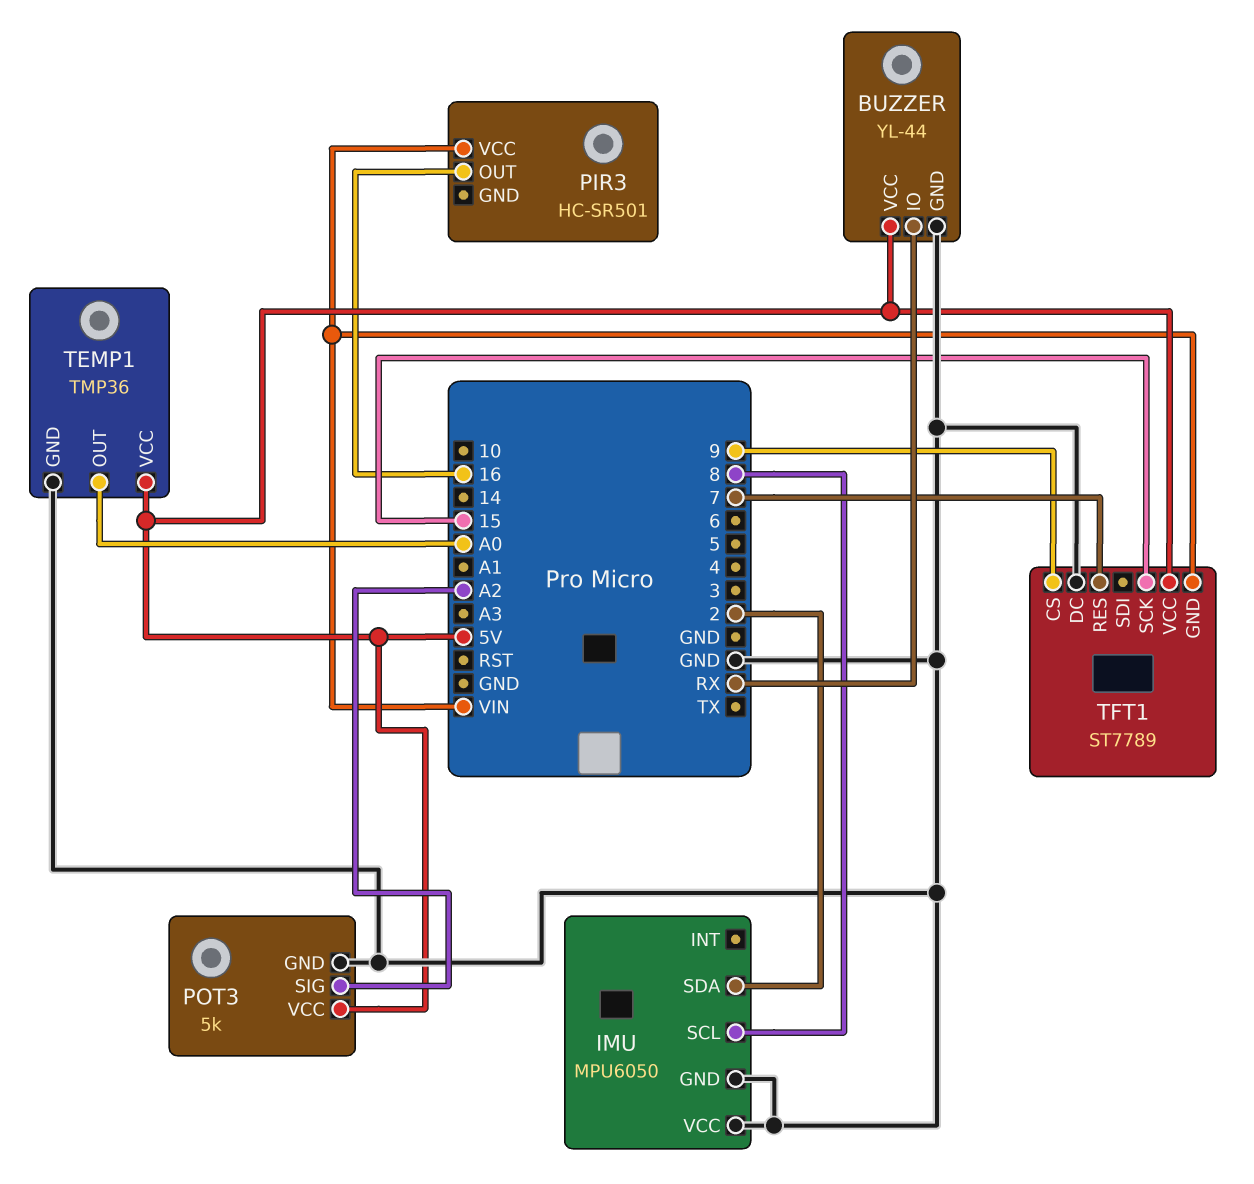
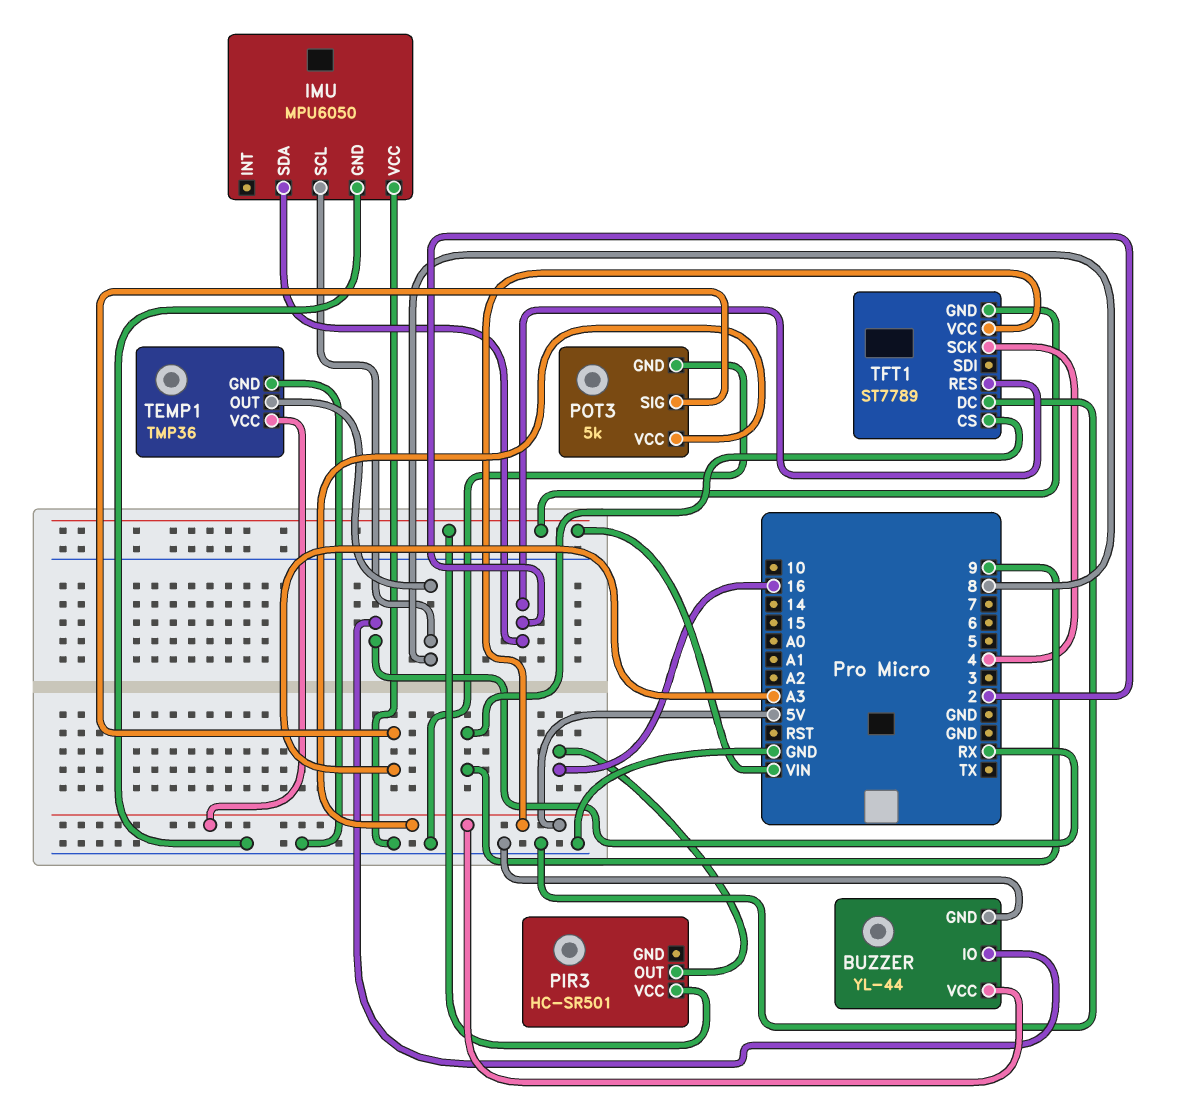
POT3 pin SIG: A2 -> A3
TEMP1 pin OUT: A0 -> 8
TFT1 pin RES: 7 -> 2
TFT1 pin SCK: 15 -> 4

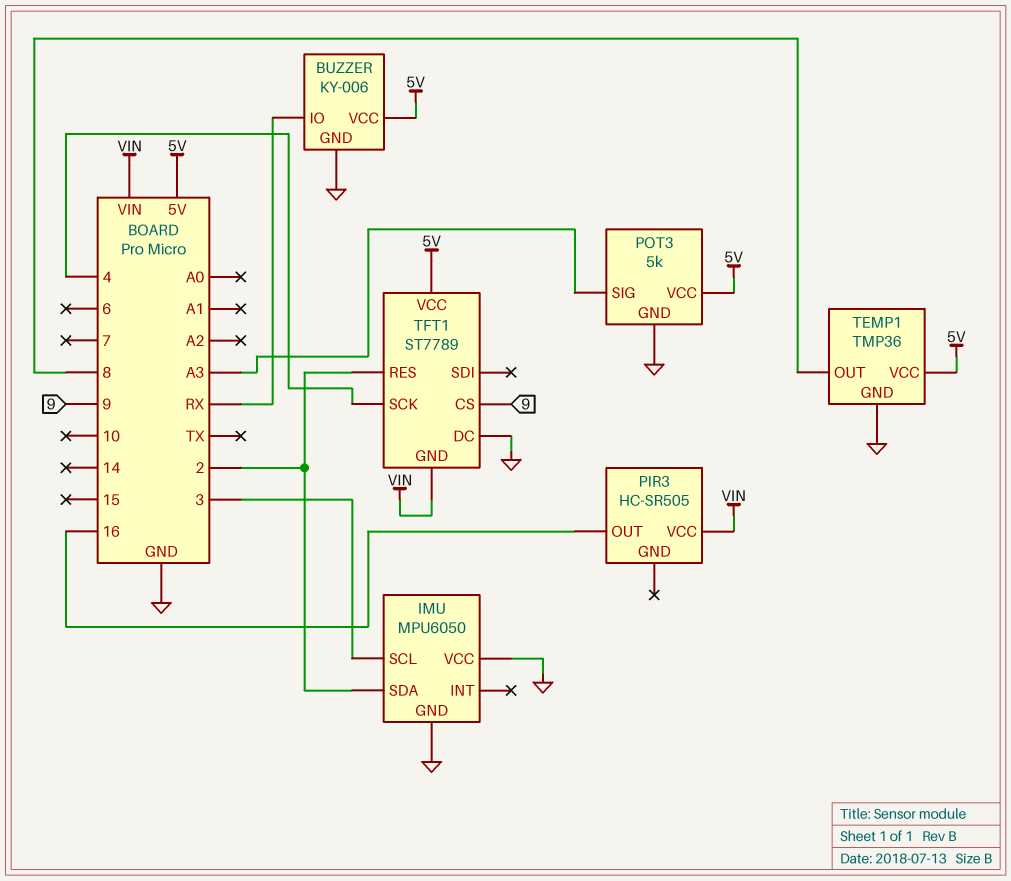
BUZZER: YL-44 -> KY-006
IMU pin SCL: 8 -> 3
PIR3: HC-SR501 -> HC-SR505

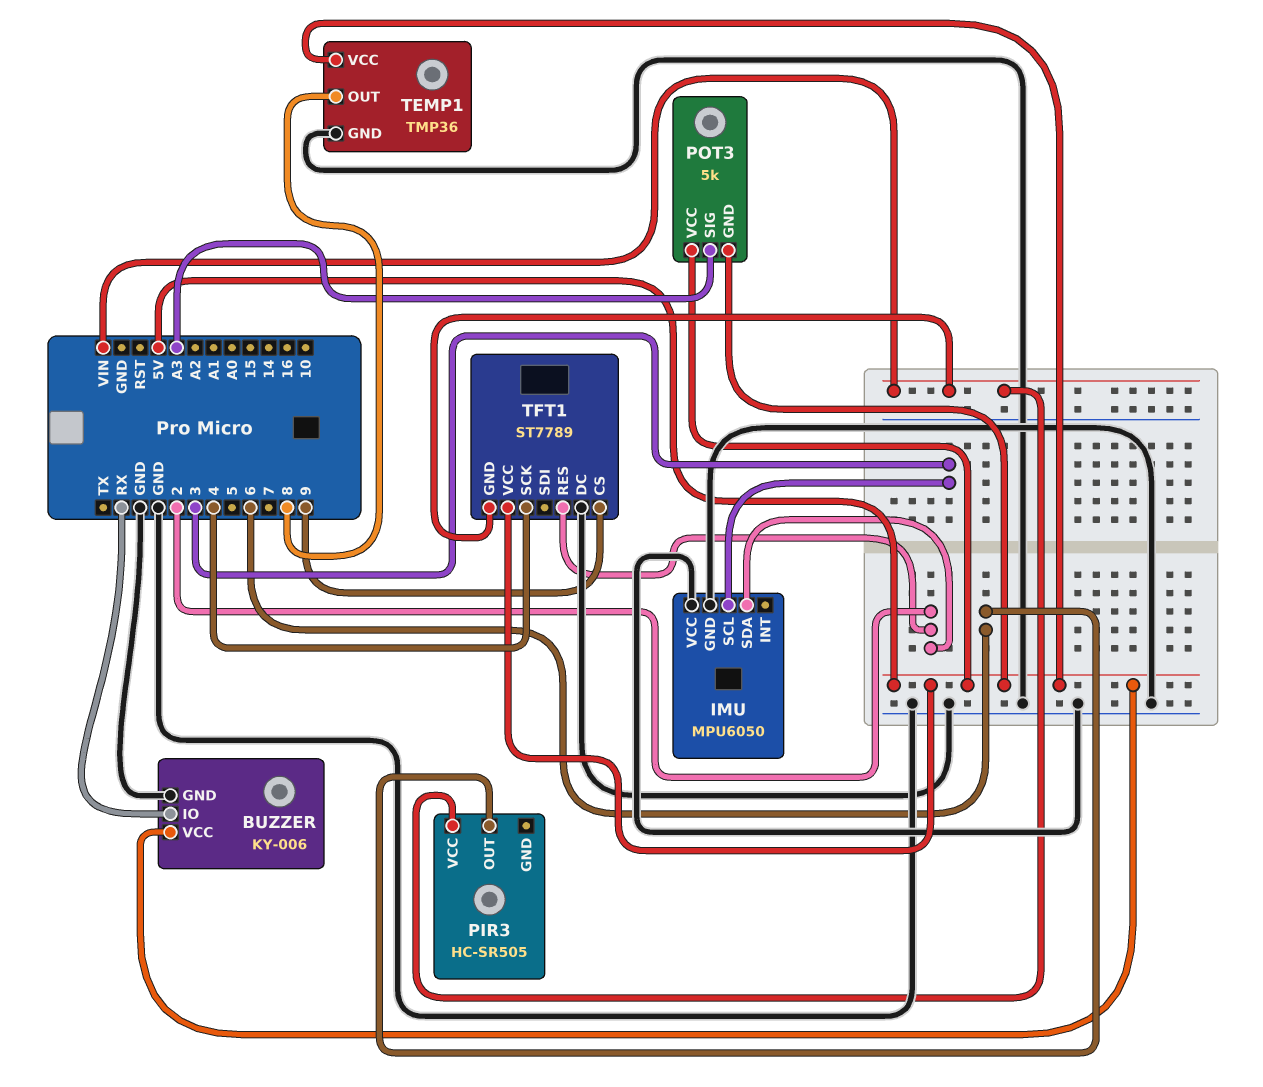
PIR3 pin OUT: 16 -> 6
POT3 pin GND: GND -> 5V

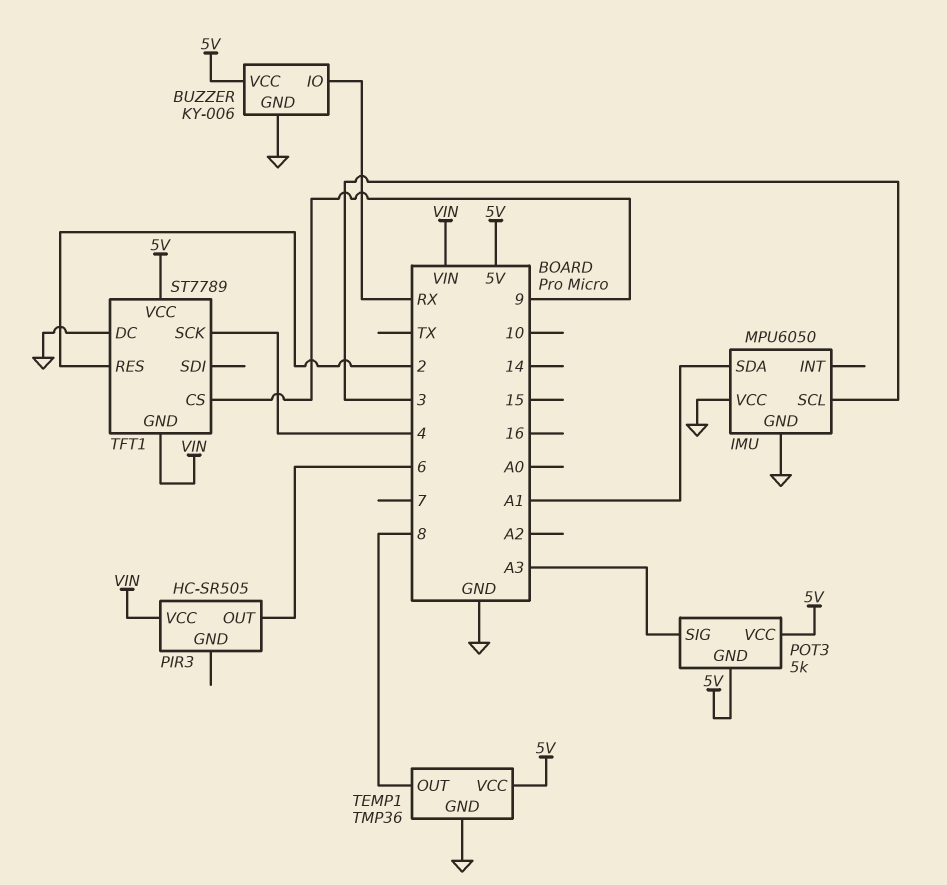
IMU pin SDA: 2 -> A1

